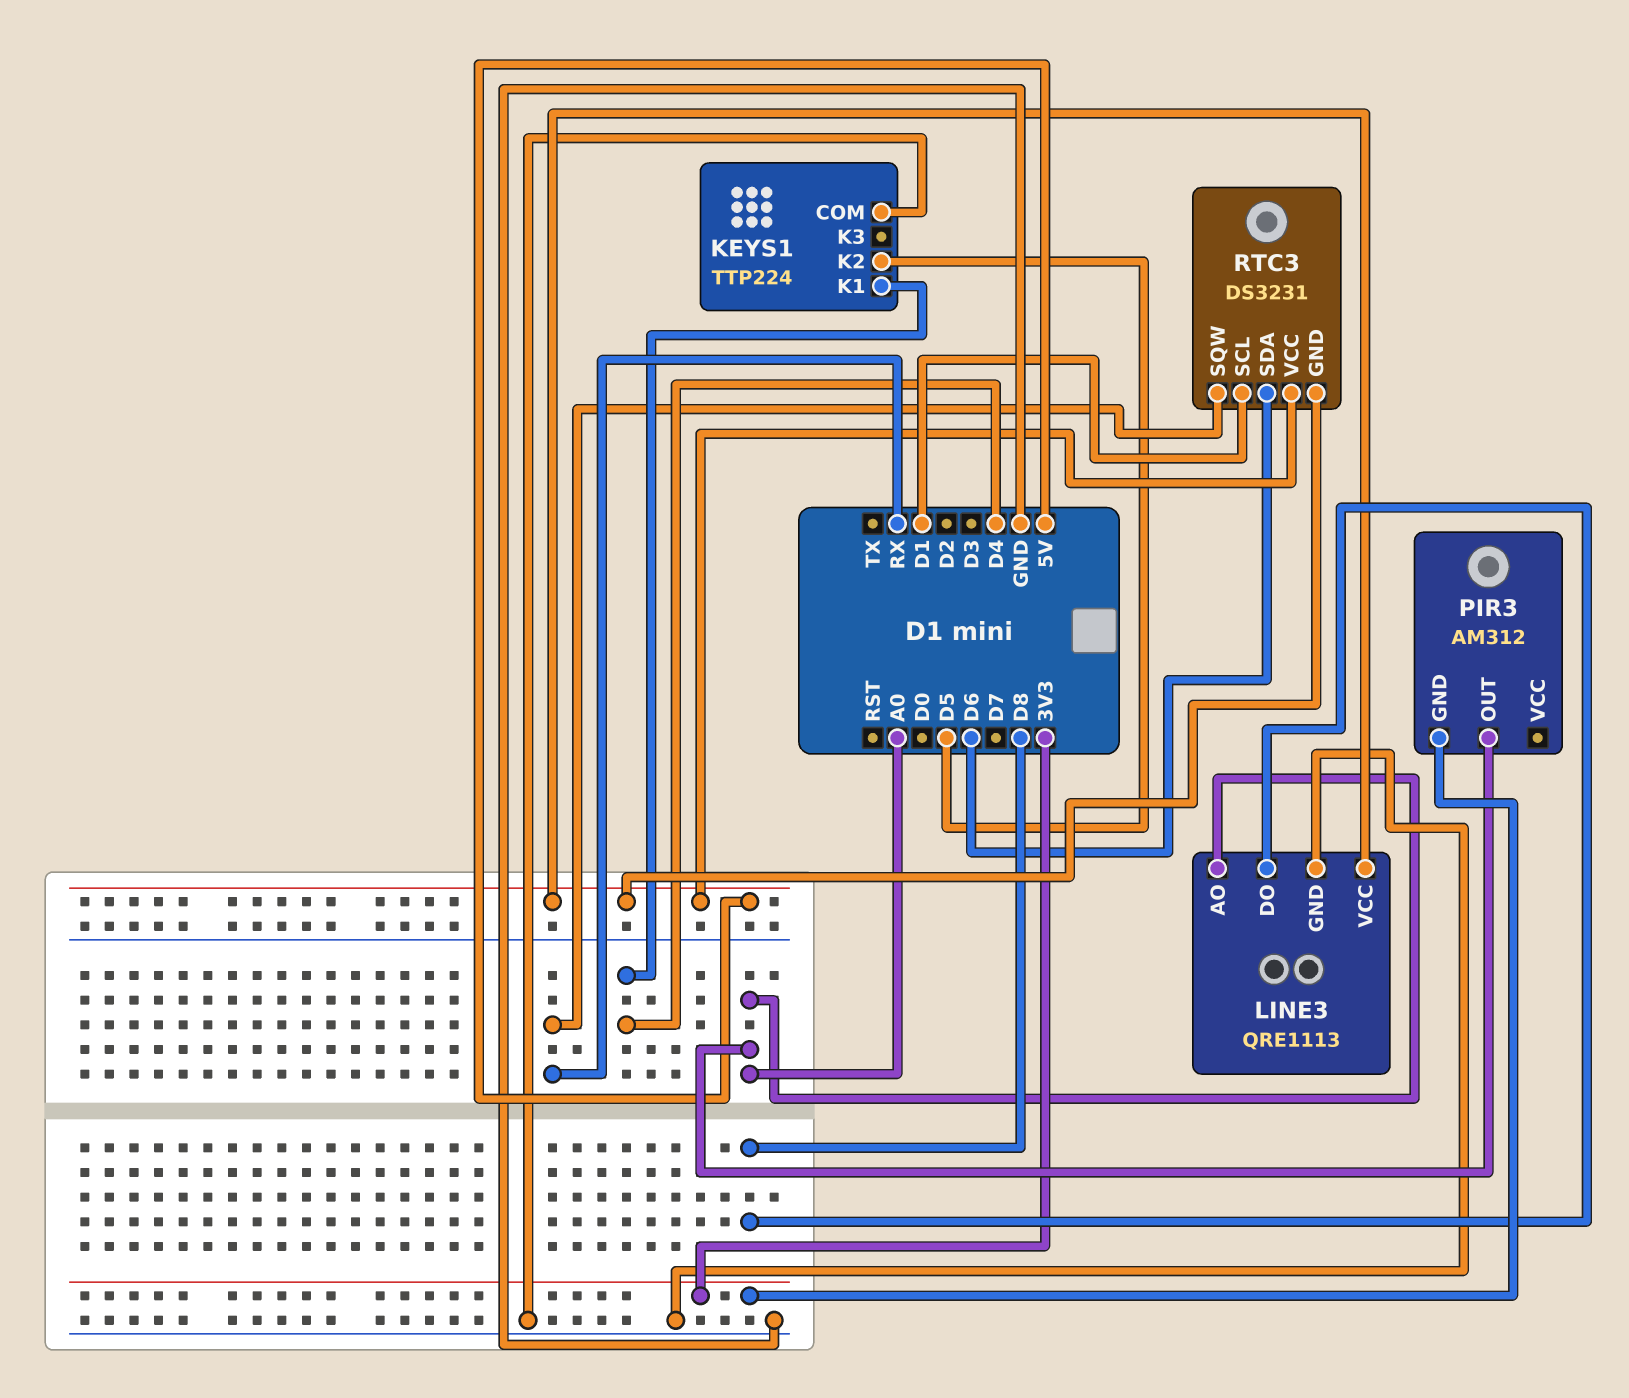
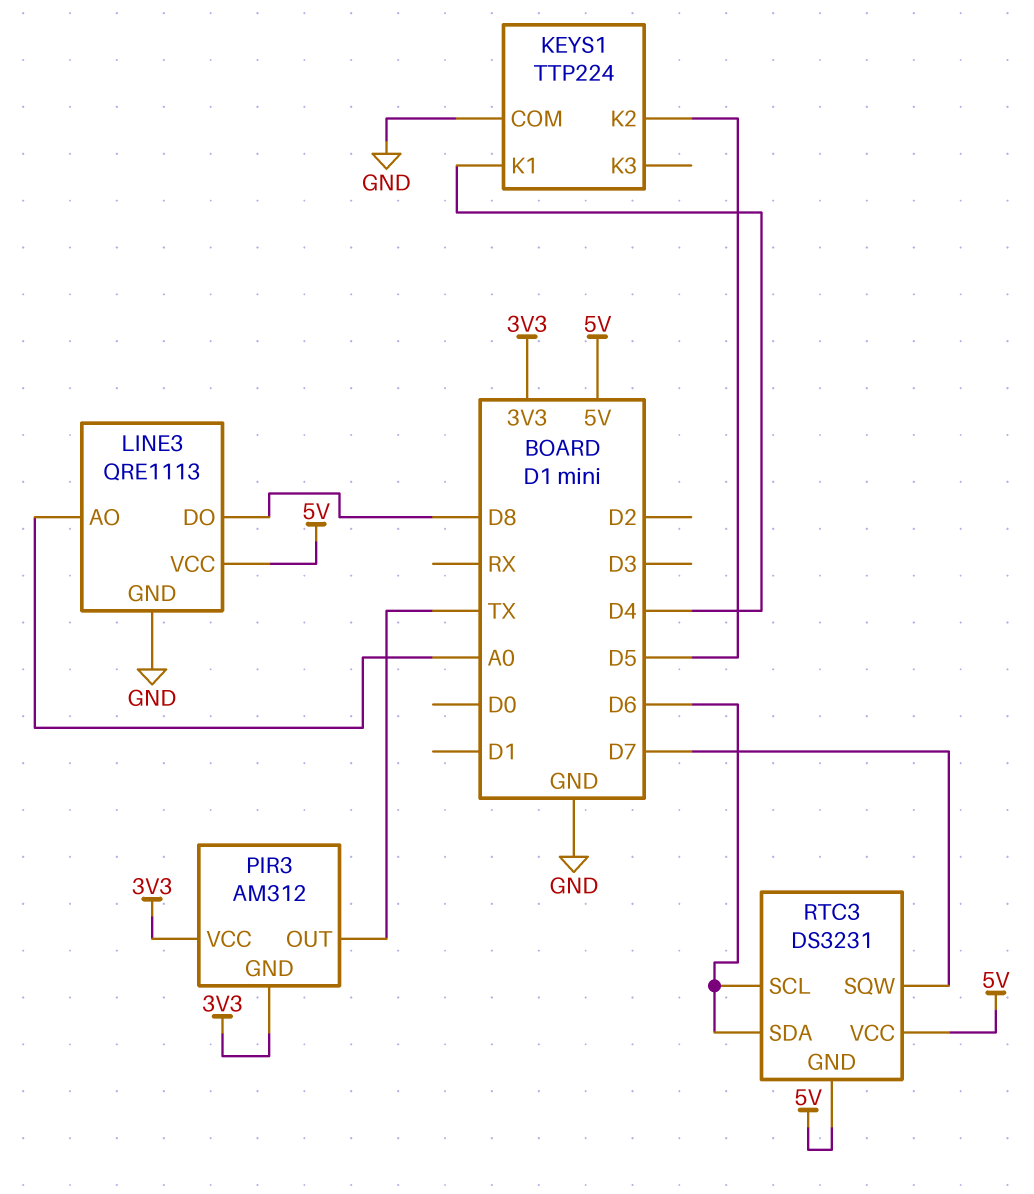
PIR3 pin OUT: A0 -> TX
PIR3 pin VCC: none -> 3V3
RTC3 pin SCL: D1 -> D6
RTC3 pin SQW: RX -> D7

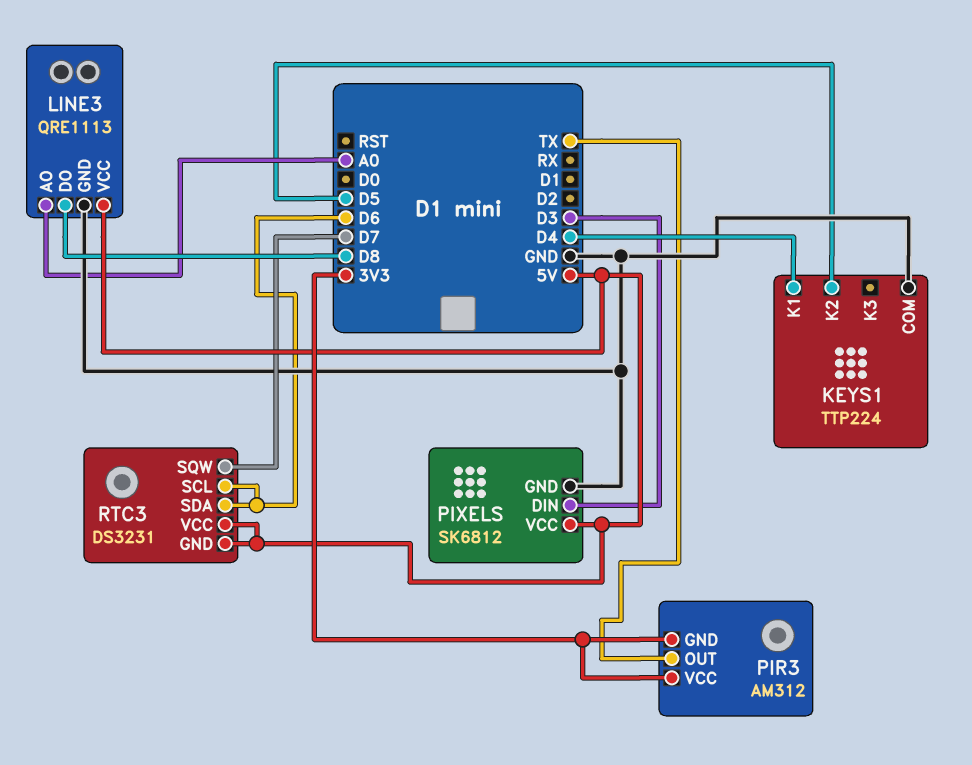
PIXELS: none -> SK6812
PIXELS pin DIN: none -> D3
PIXELS pin GND: none -> GND
PIXELS pin VCC: none -> 5V

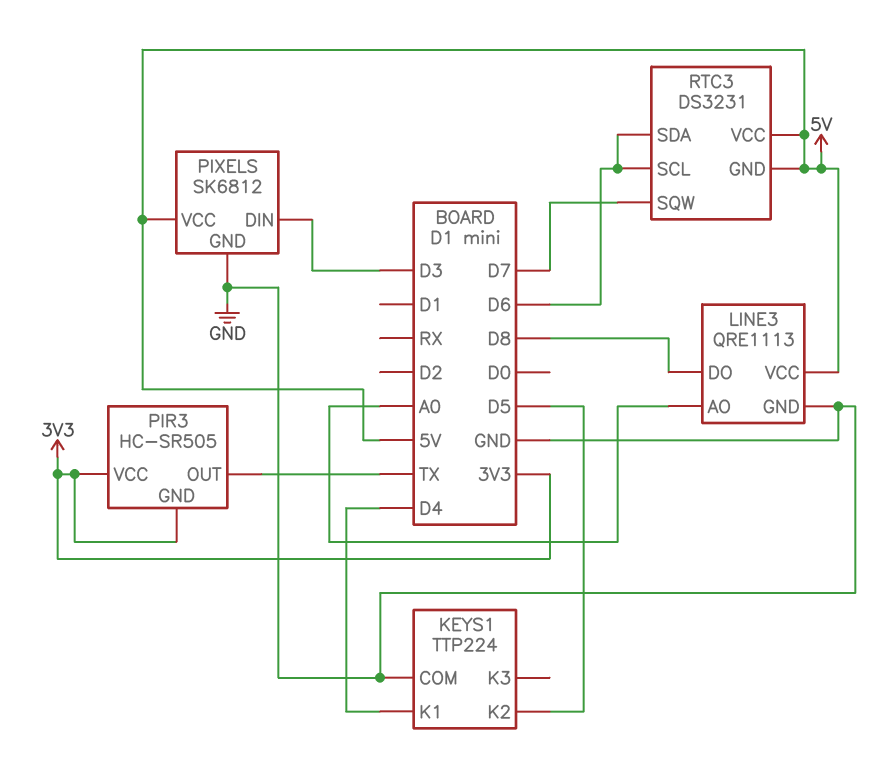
PIR3: AM312 -> HC-SR505

